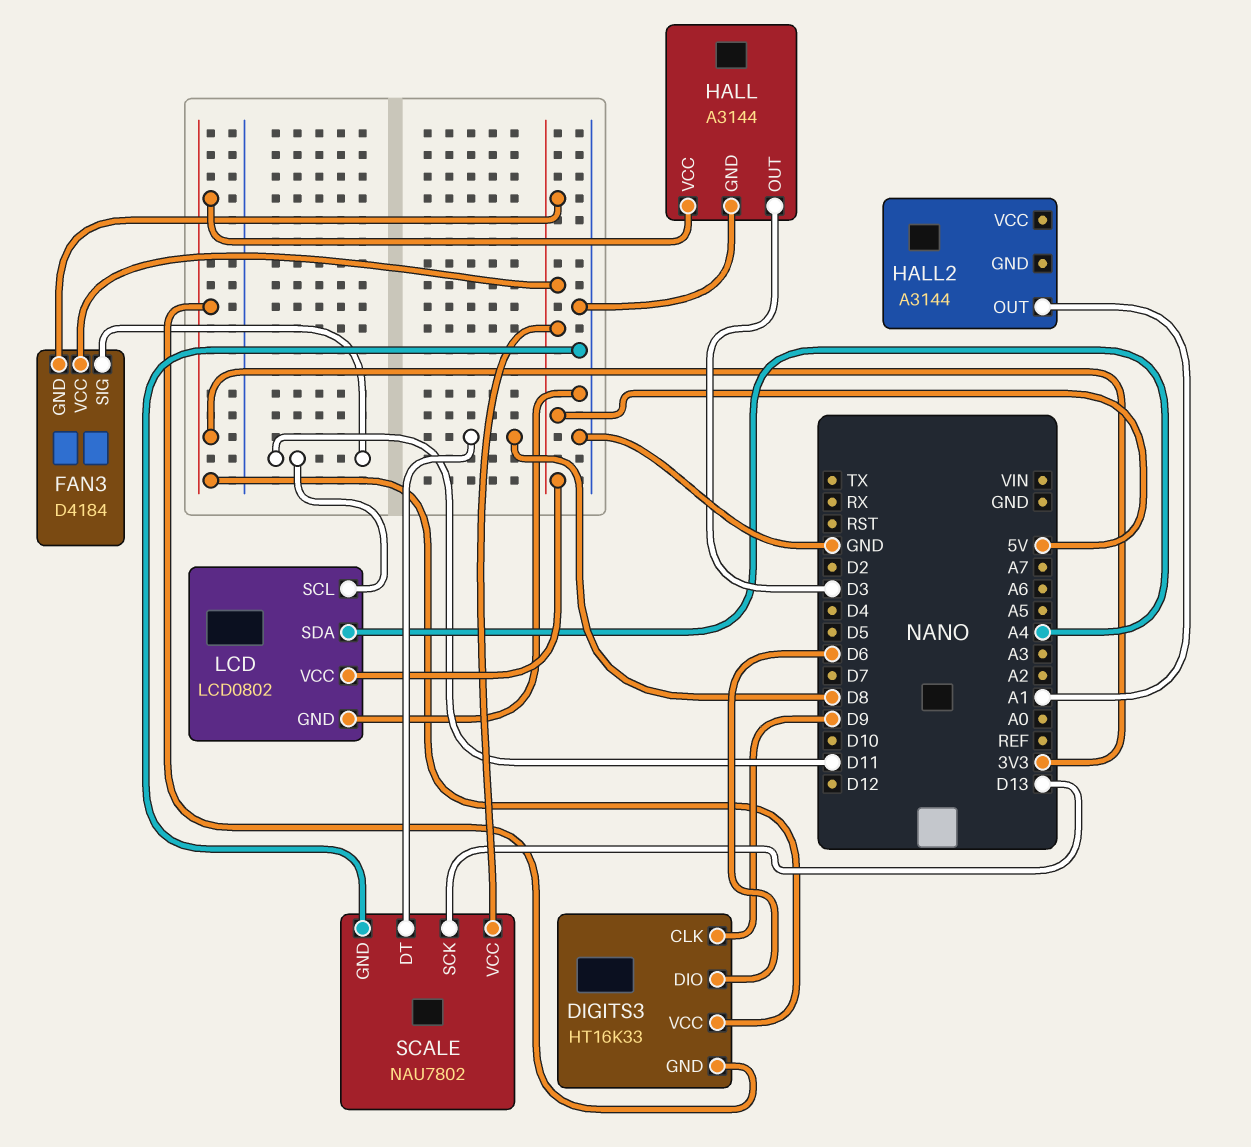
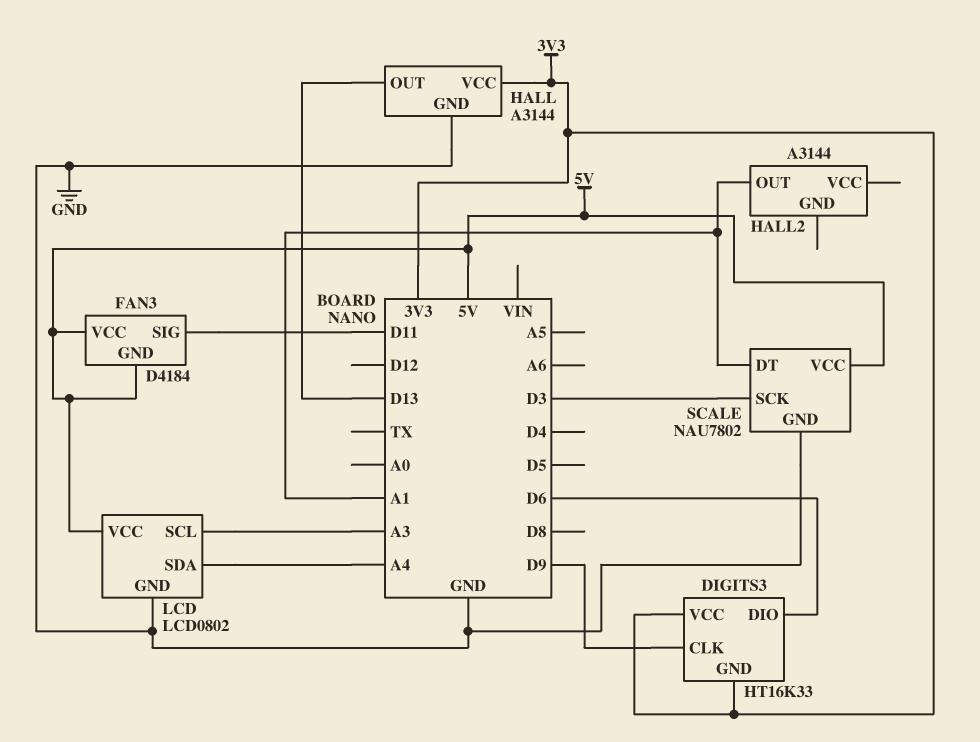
HALL pin OUT: D3 -> D13
LCD pin SCL: D11 -> A3
SCALE pin DT: D8 -> A1
SCALE pin SCK: D13 -> D3

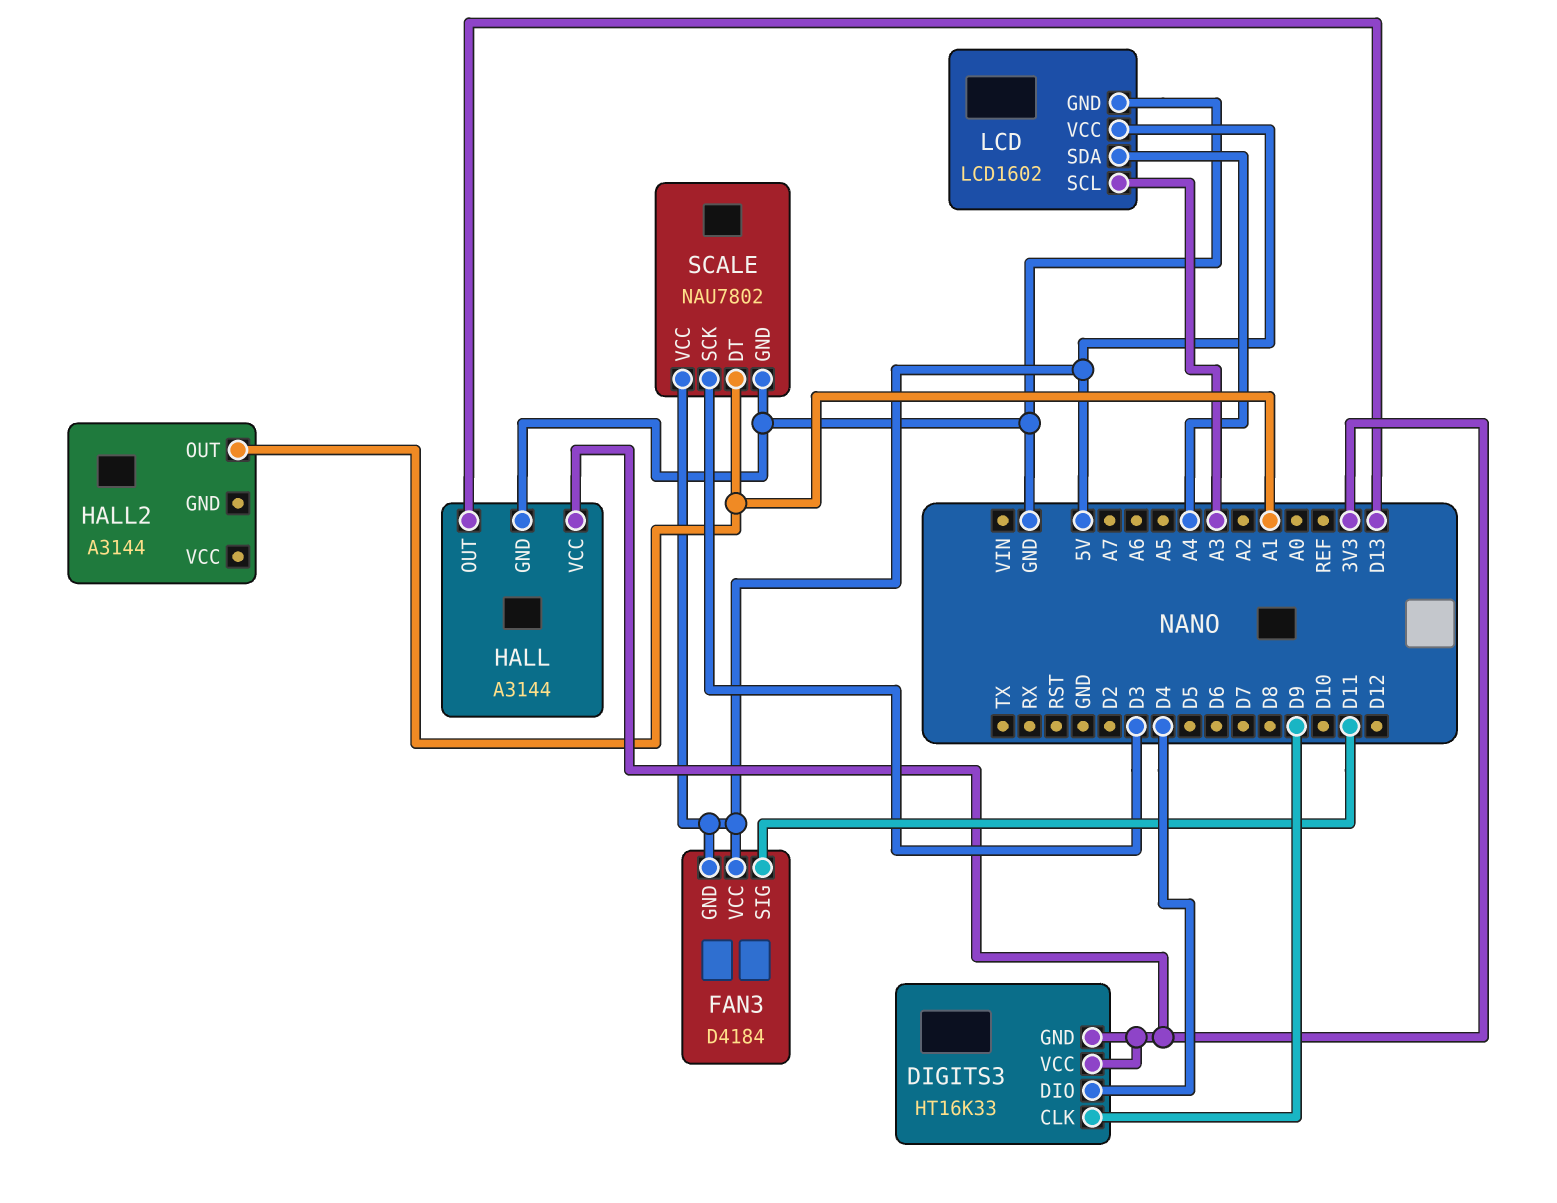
DIGITS3 pin DIO: D6 -> D4
LCD: LCD0802 -> LCD1602

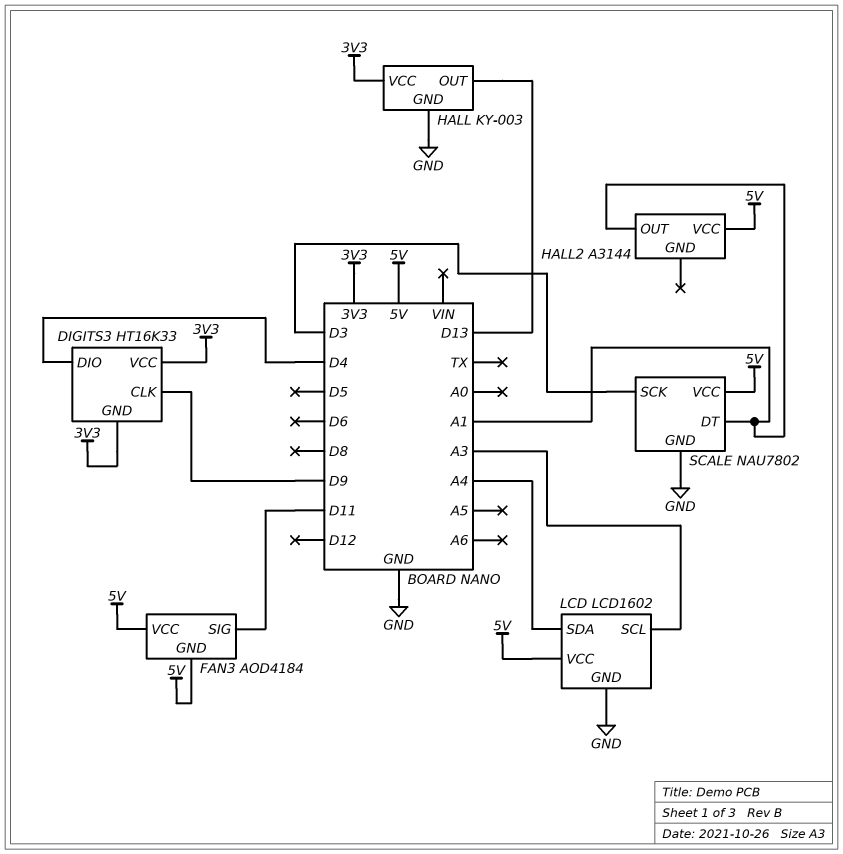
FAN3: D4184 -> AOD4184
HALL: A3144 -> KY-003
HALL2 pin VCC: none -> 5V

